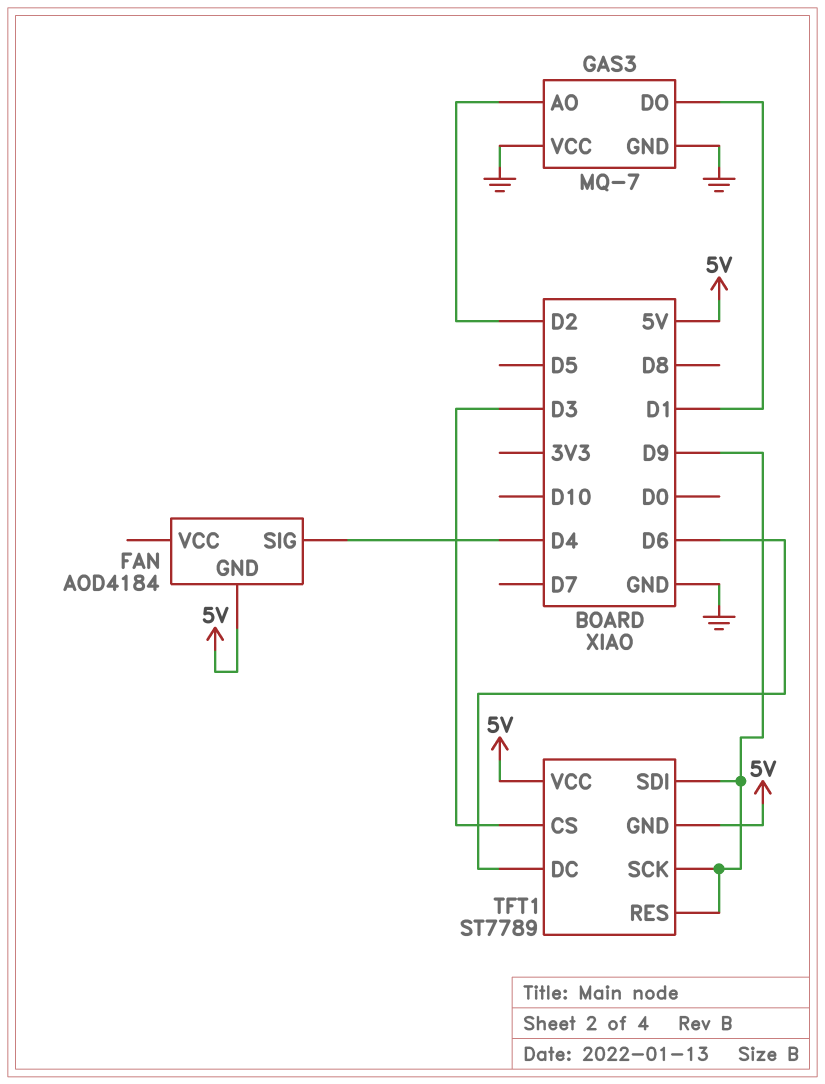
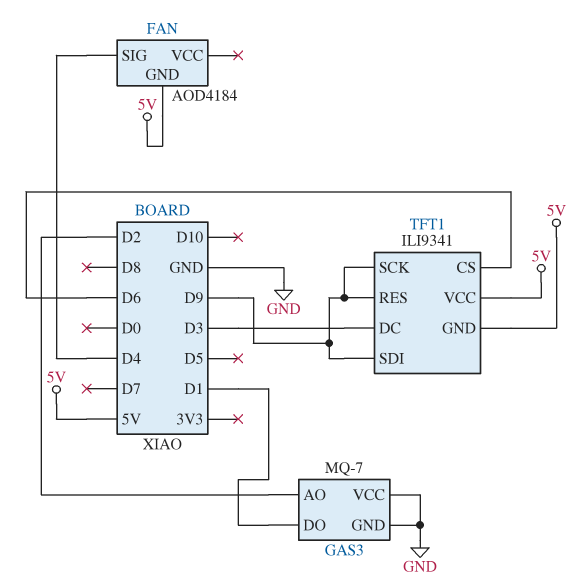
TFT1: ST7789 -> ILI9341
TFT1 pin CS: D3 -> D6
TFT1 pin DC: D6 -> D3

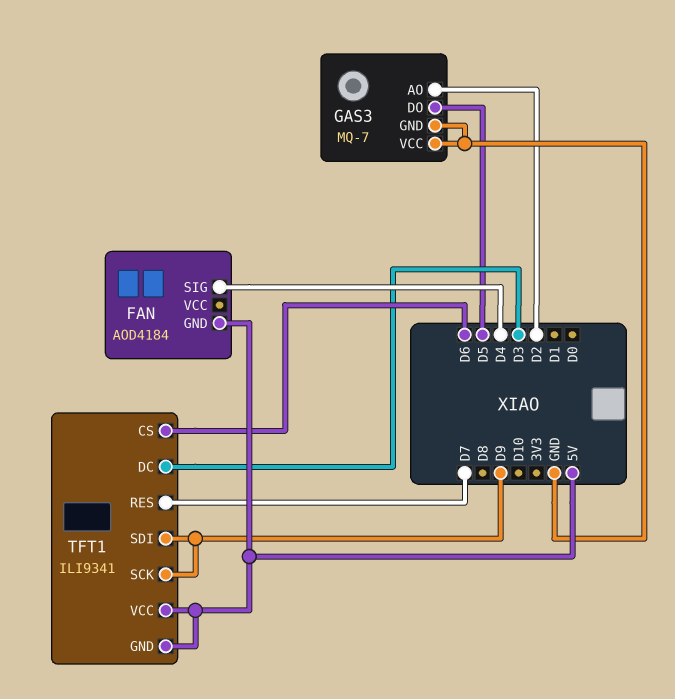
GAS3 pin DO: D1 -> D5
TFT1 pin RES: D9 -> D7

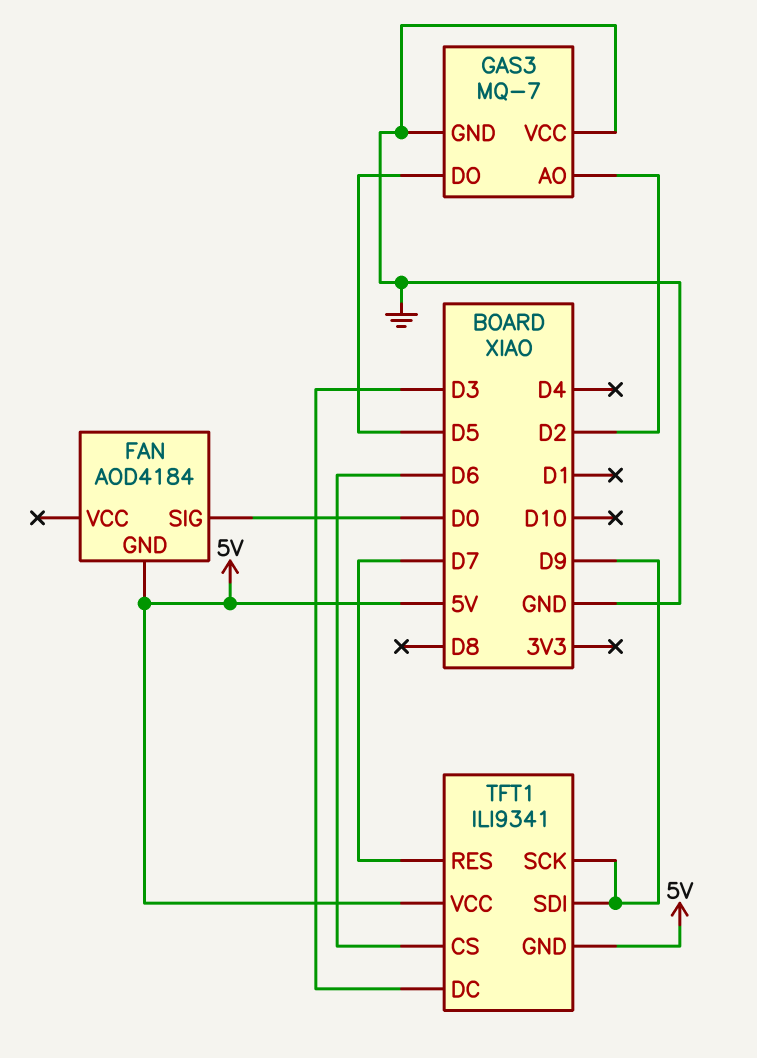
FAN pin SIG: D4 -> D0

